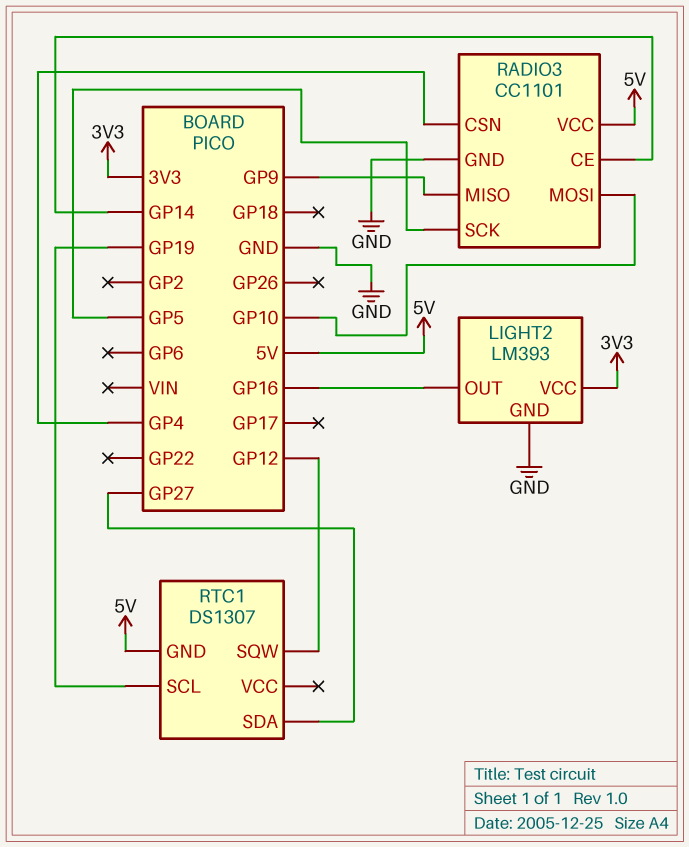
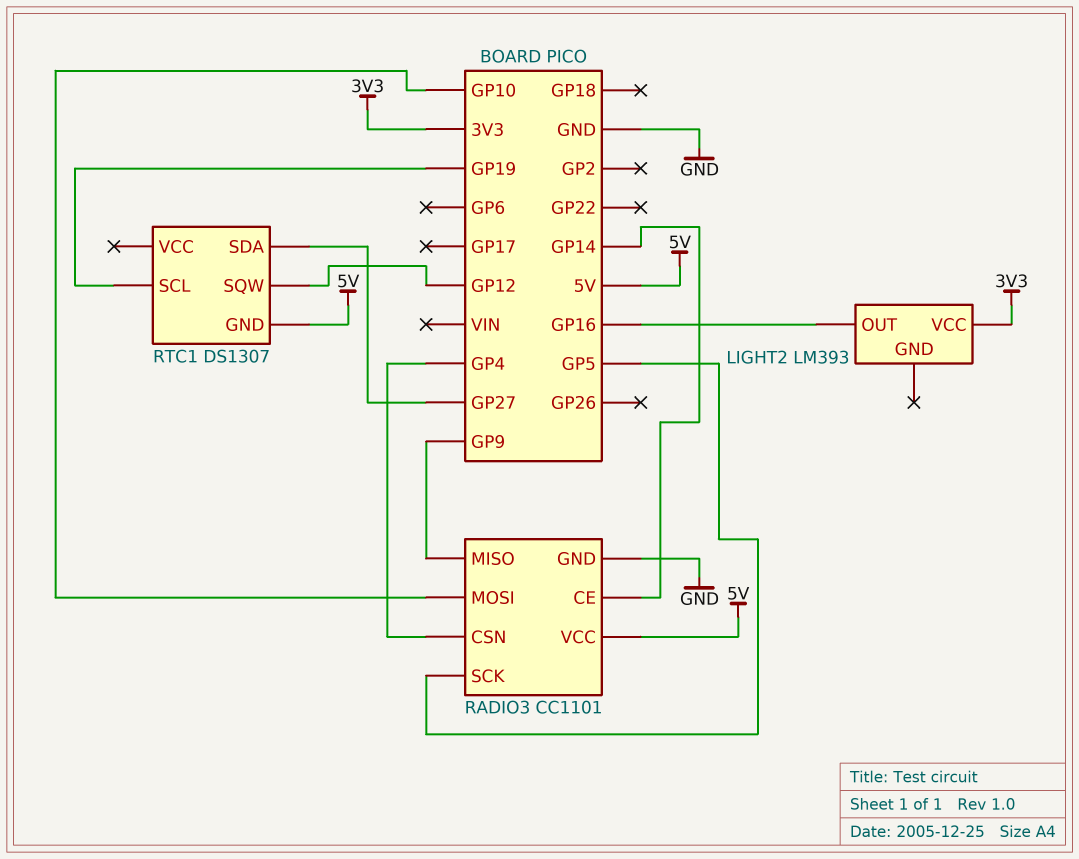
LIGHT2 pin GND: GND -> none

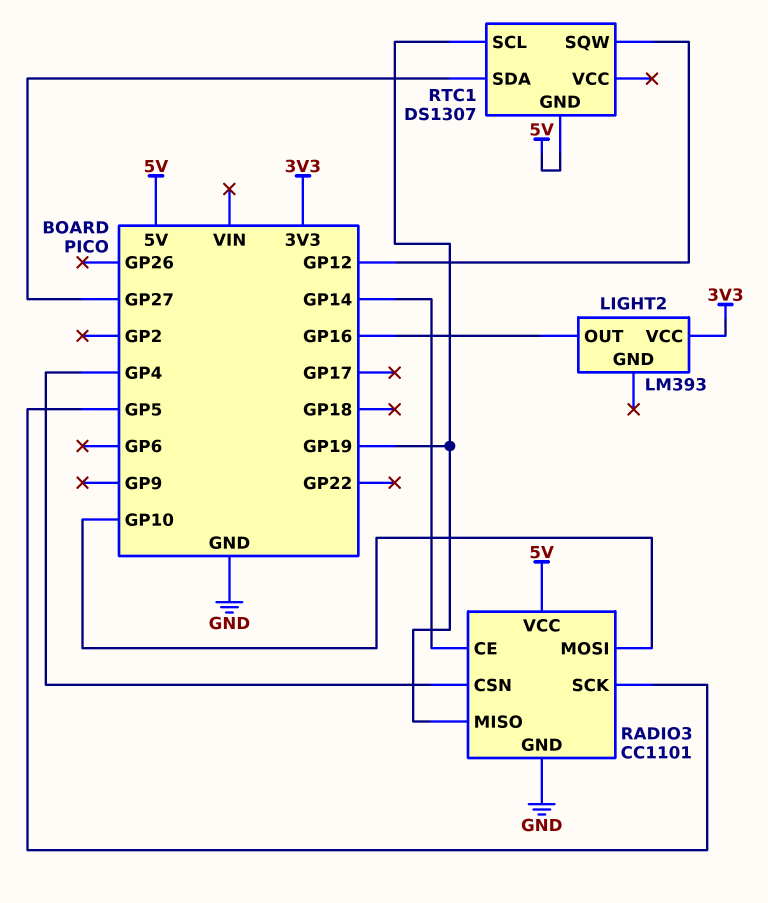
RADIO3 pin MISO: GP9 -> GP19

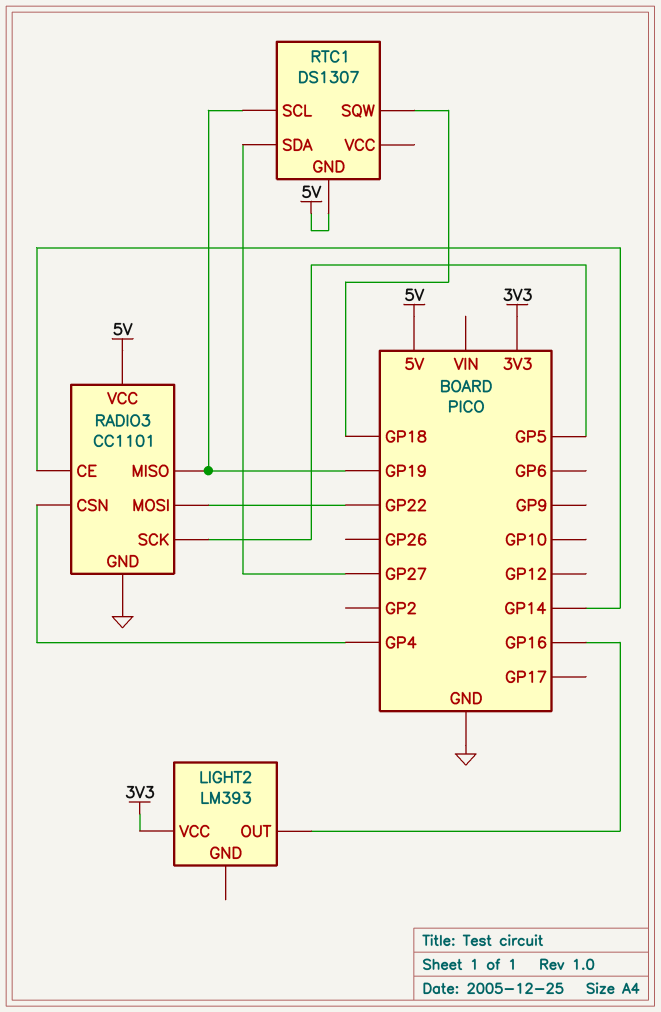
RADIO3 pin MOSI: GP10 -> GP22
RTC1 pin SQW: GP12 -> GP18

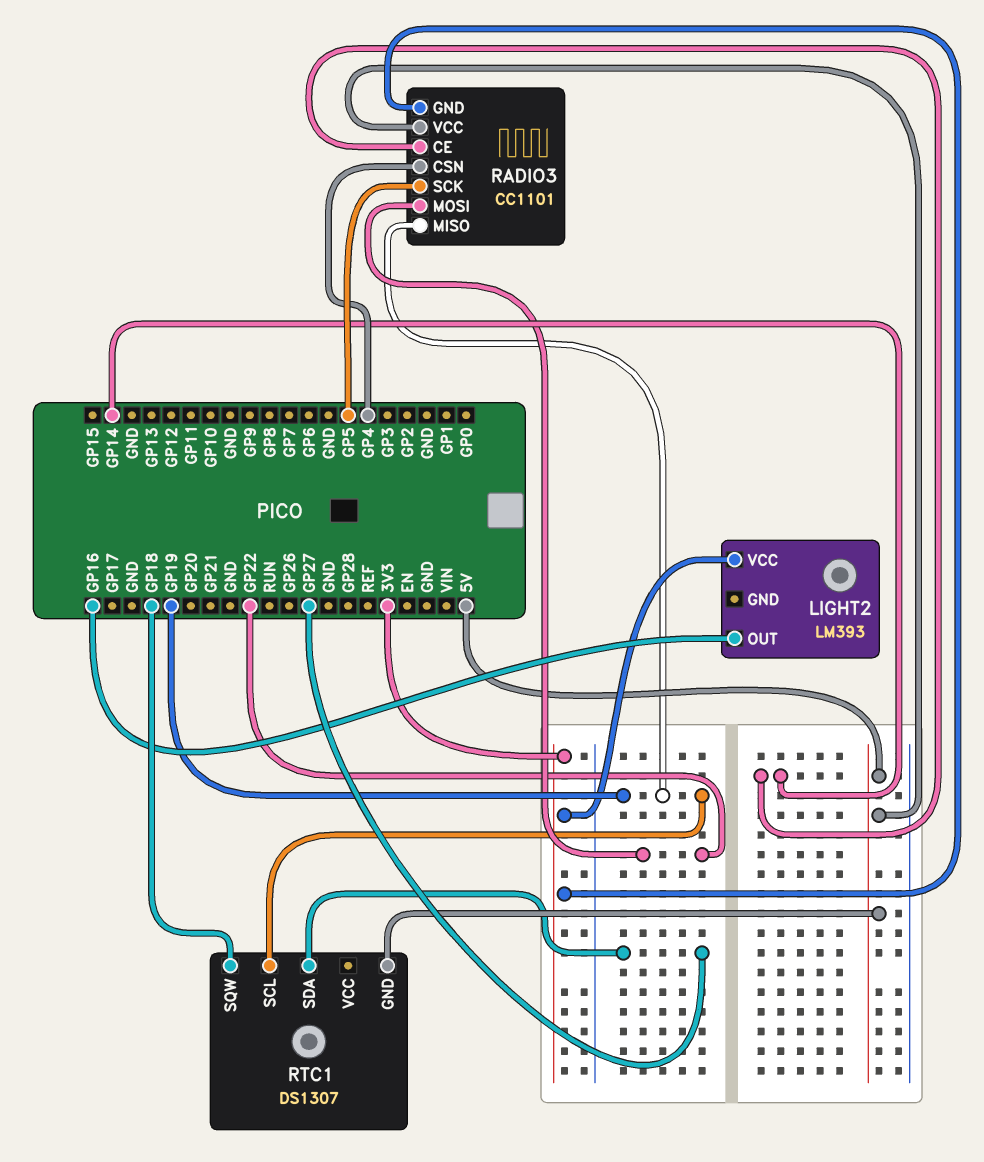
RADIO3 pin GND: GND -> 3V3

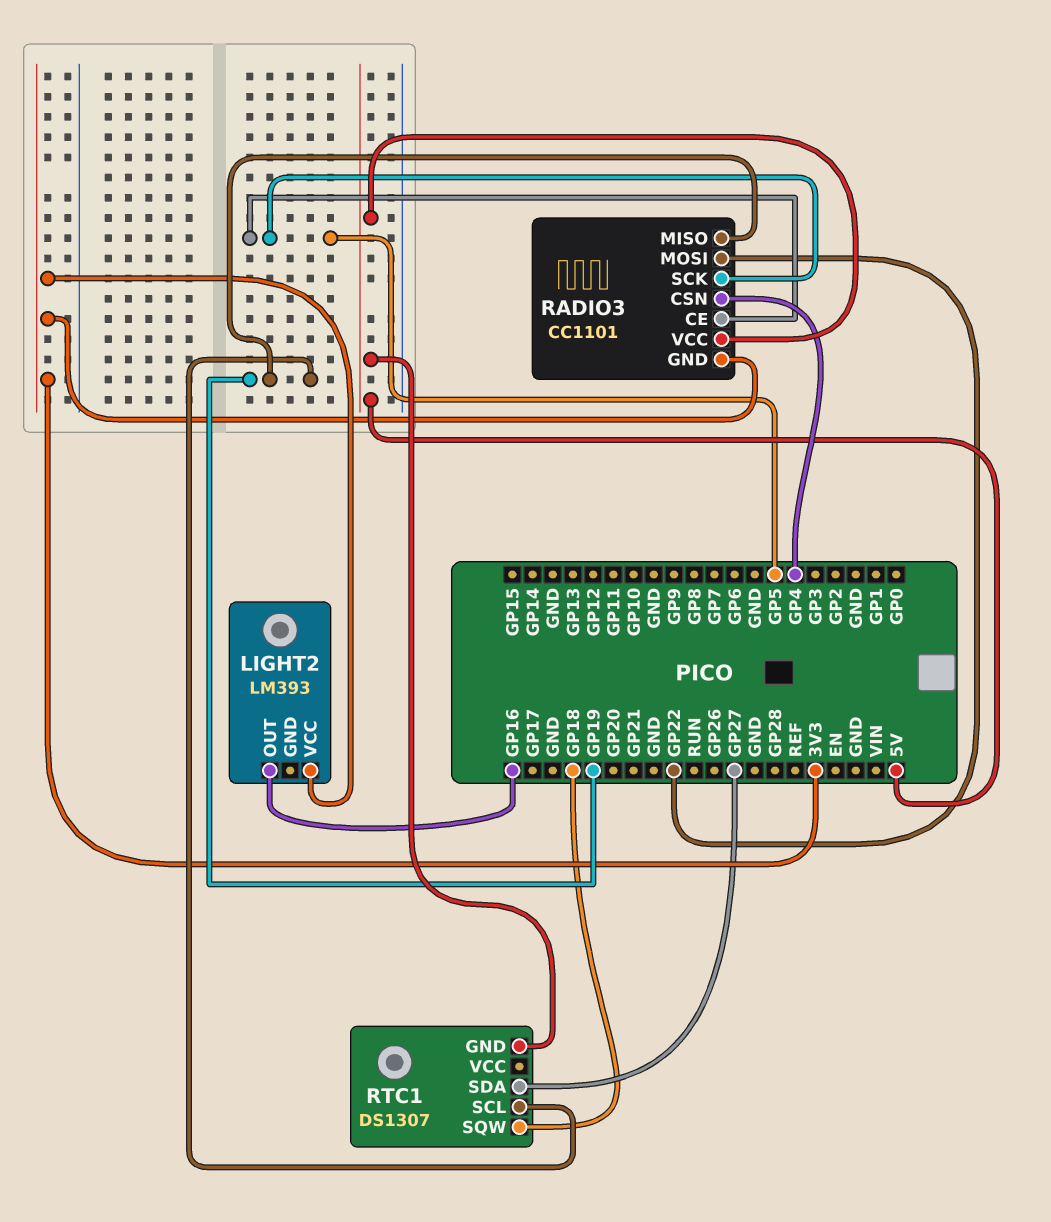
RADIO3 pin CE: GP14 -> GP5

